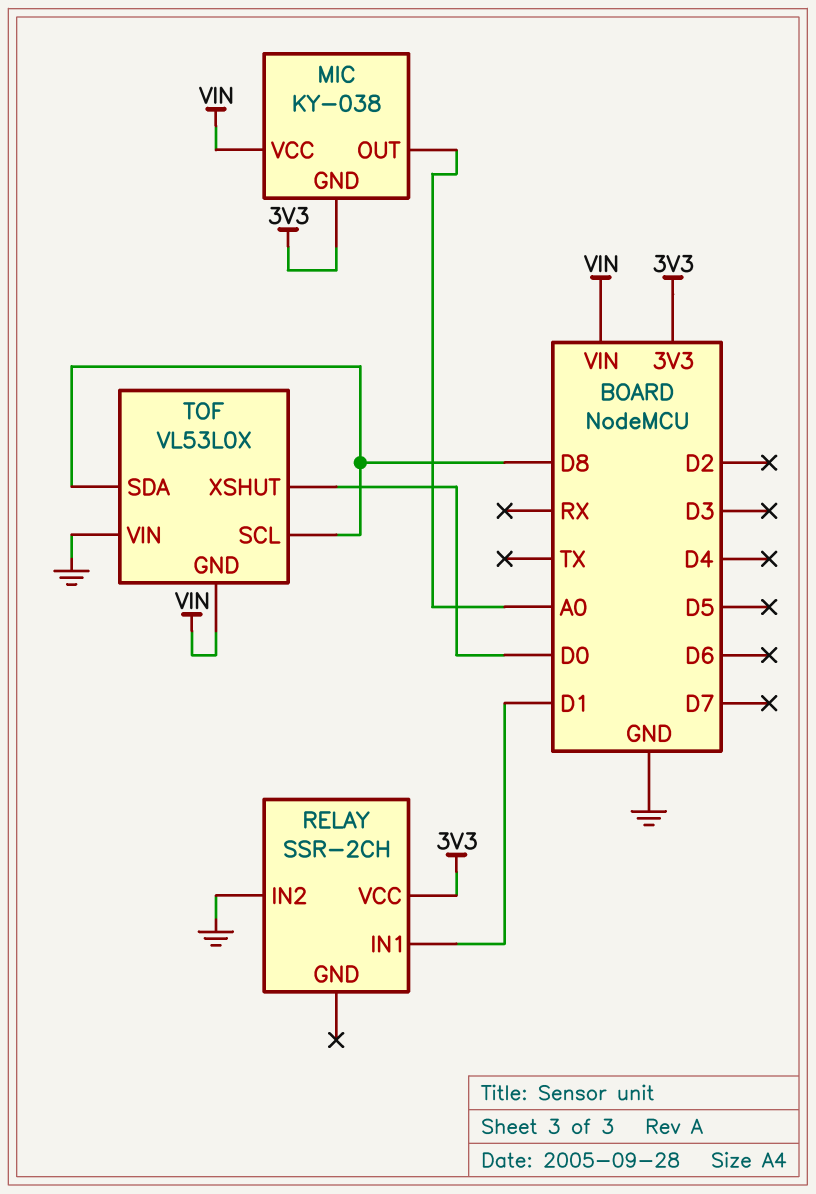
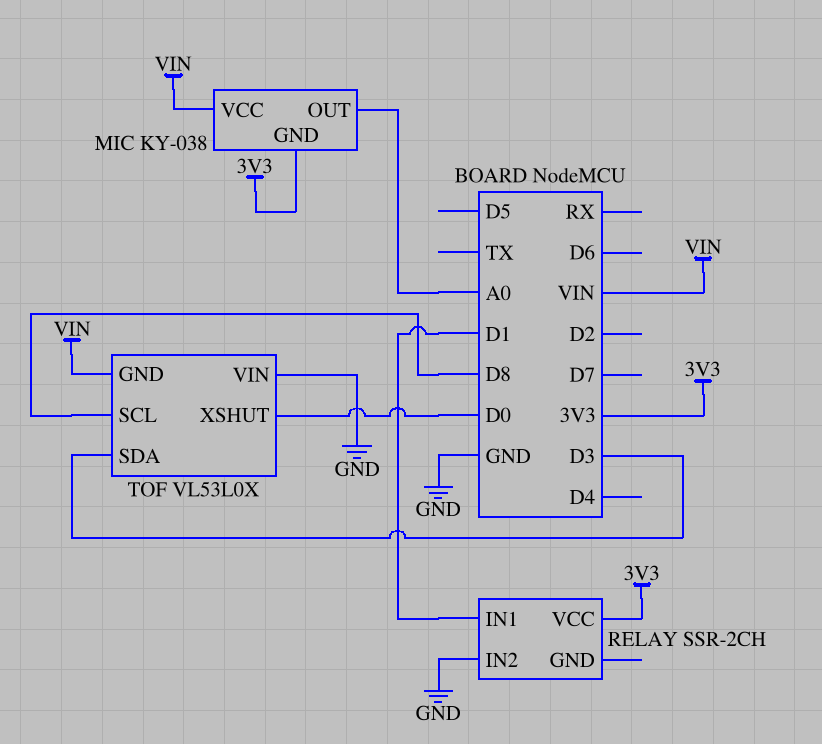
TOF pin SDA: D8 -> D3

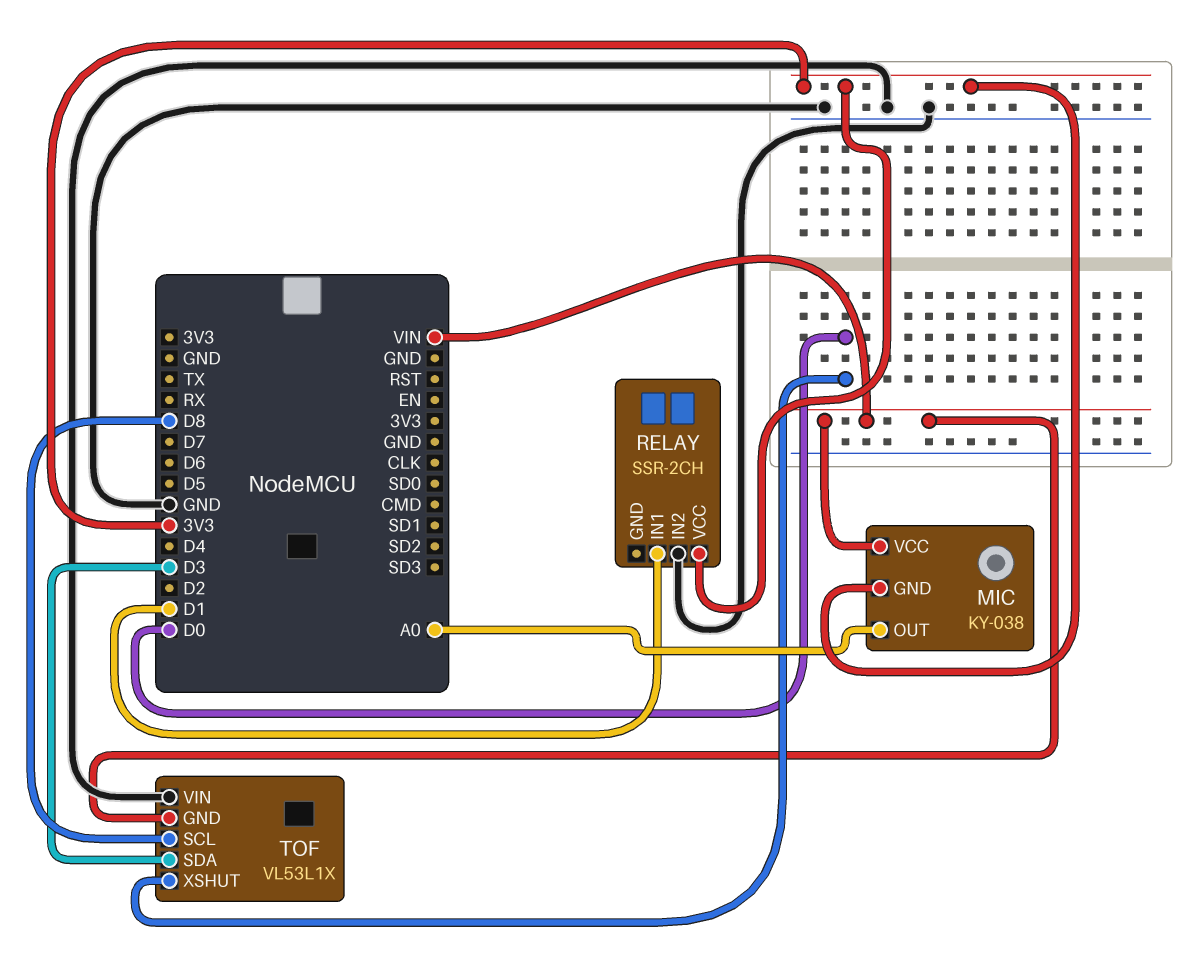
TOF: VL53L0X -> VL53L1X

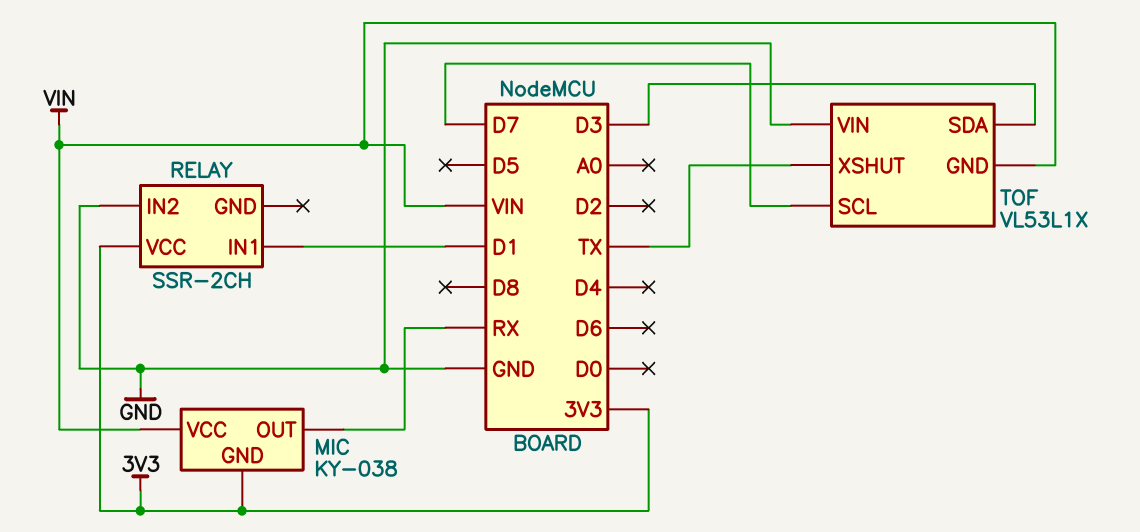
MIC pin OUT: A0 -> RX
TOF pin SCL: D8 -> D7
TOF pin XSHUT: D0 -> TX

